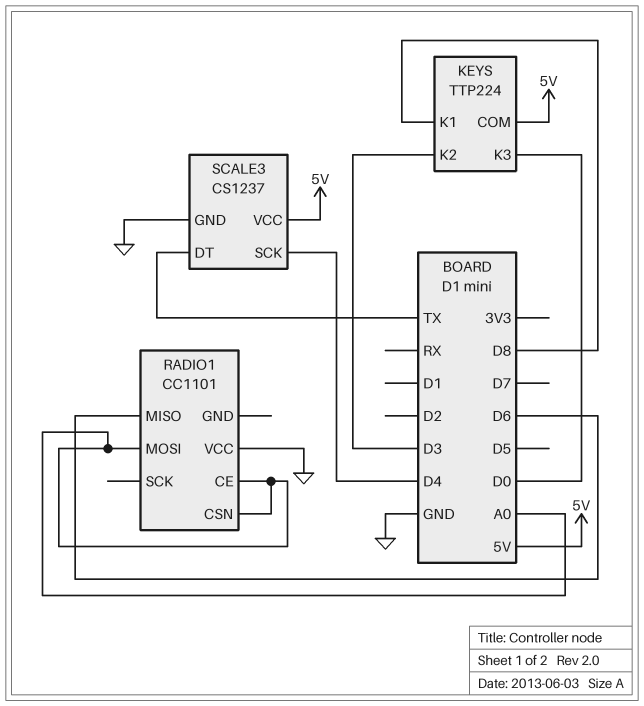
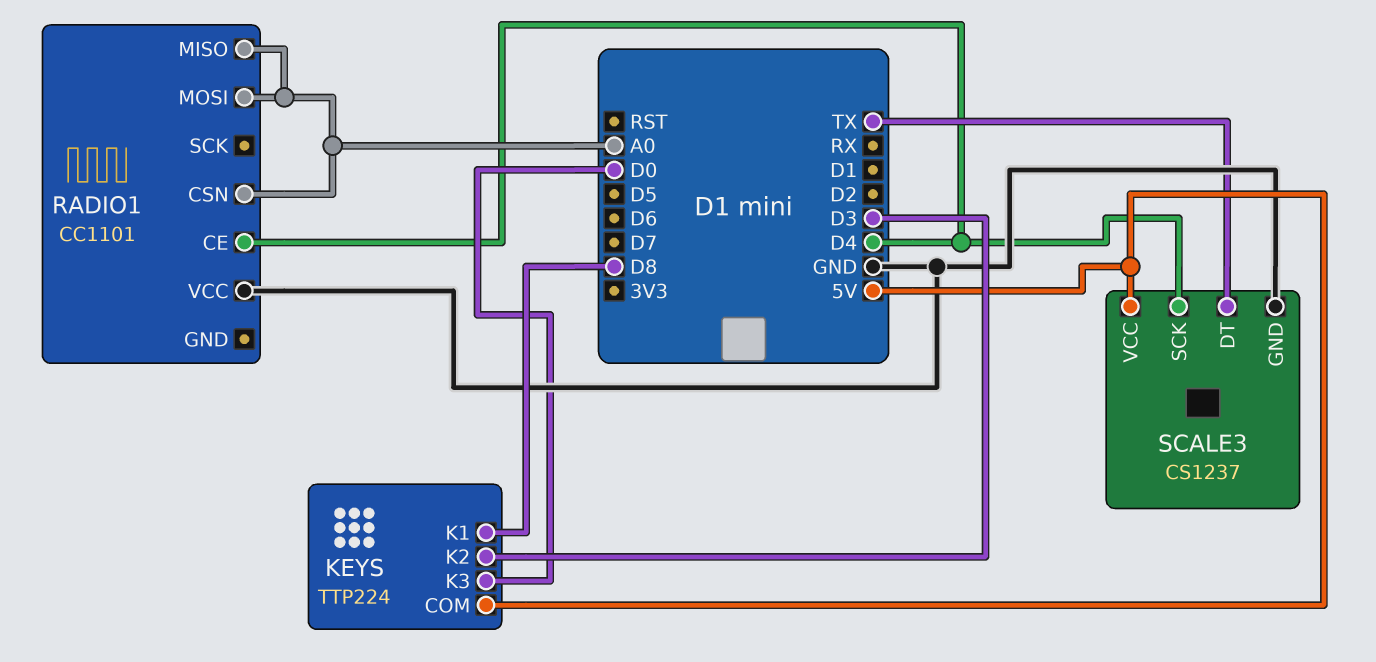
RADIO1 pin CE: A0 -> D4
RADIO1 pin MISO: D6 -> A0

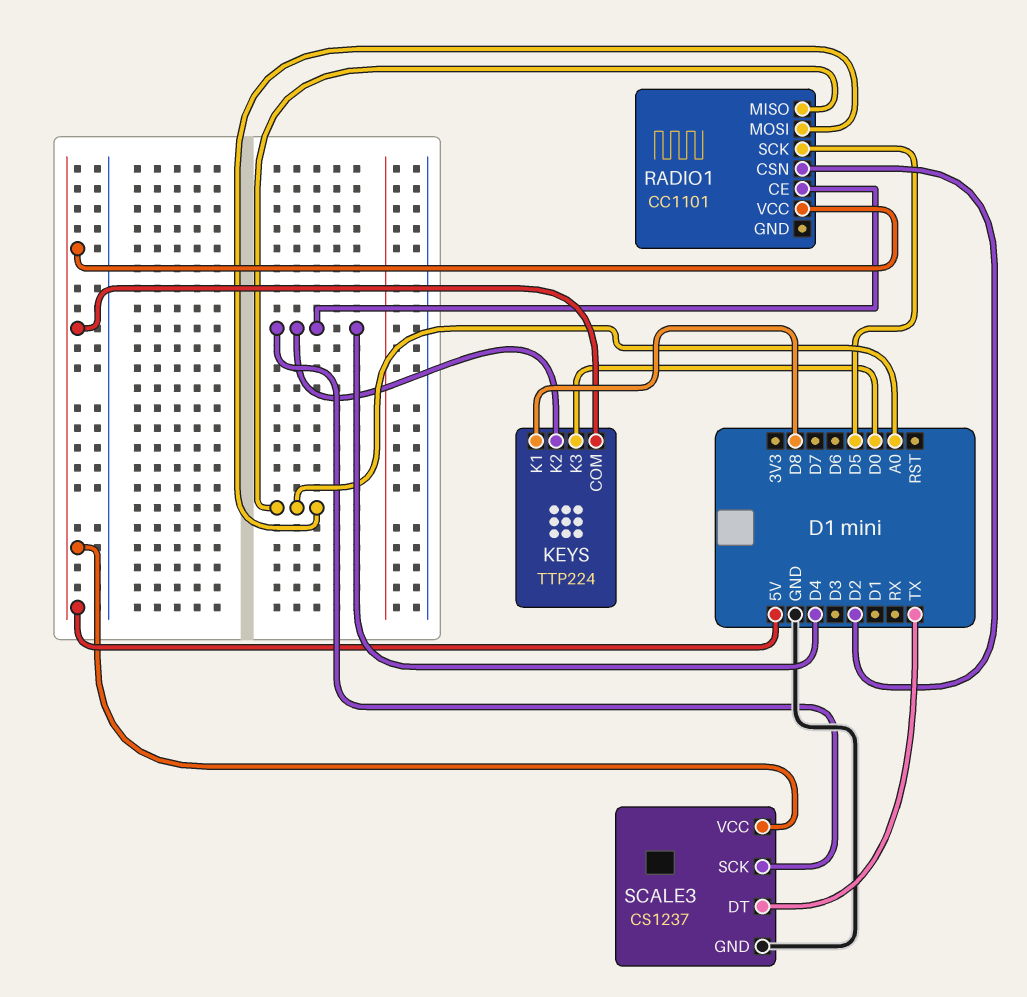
KEYS pin K2: D3 -> D4
RADIO1 pin CSN: A0 -> D2
RADIO1 pin SCK: none -> D5
RADIO1 pin VCC: GND -> 5V

